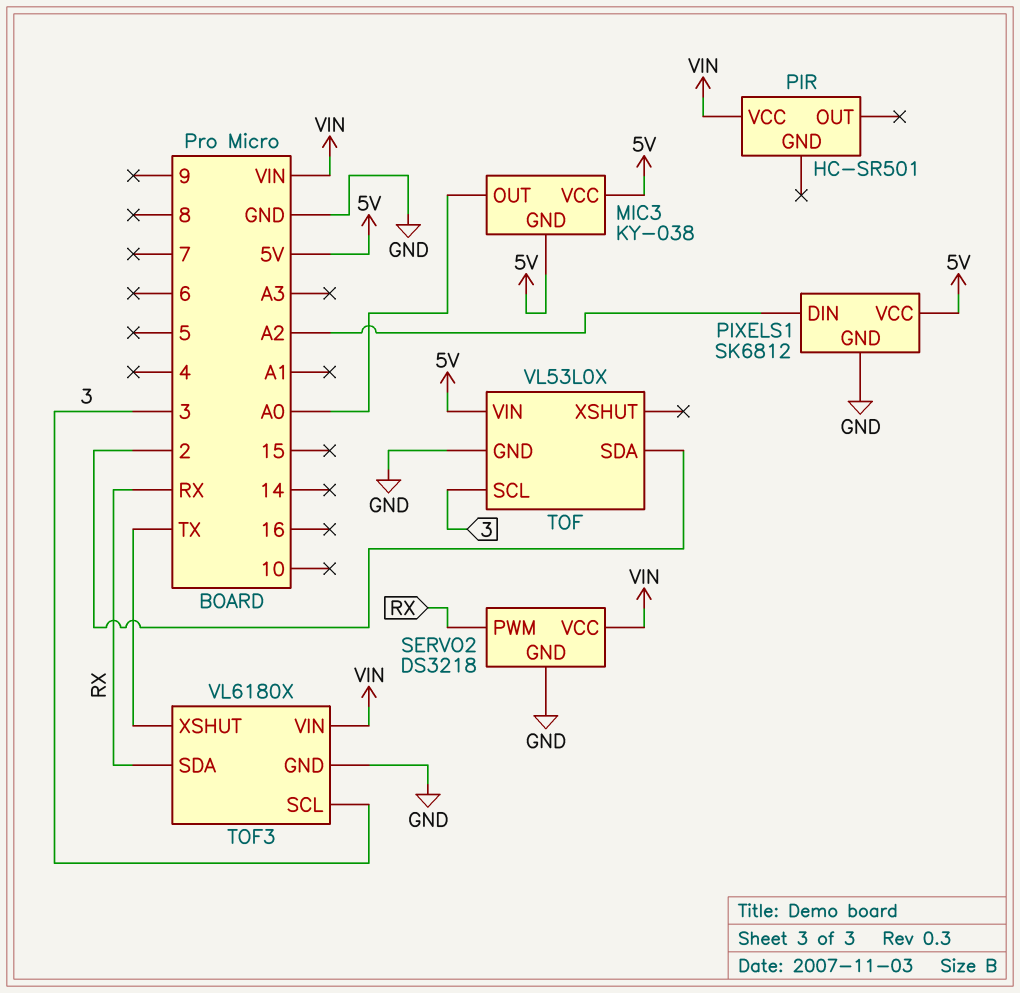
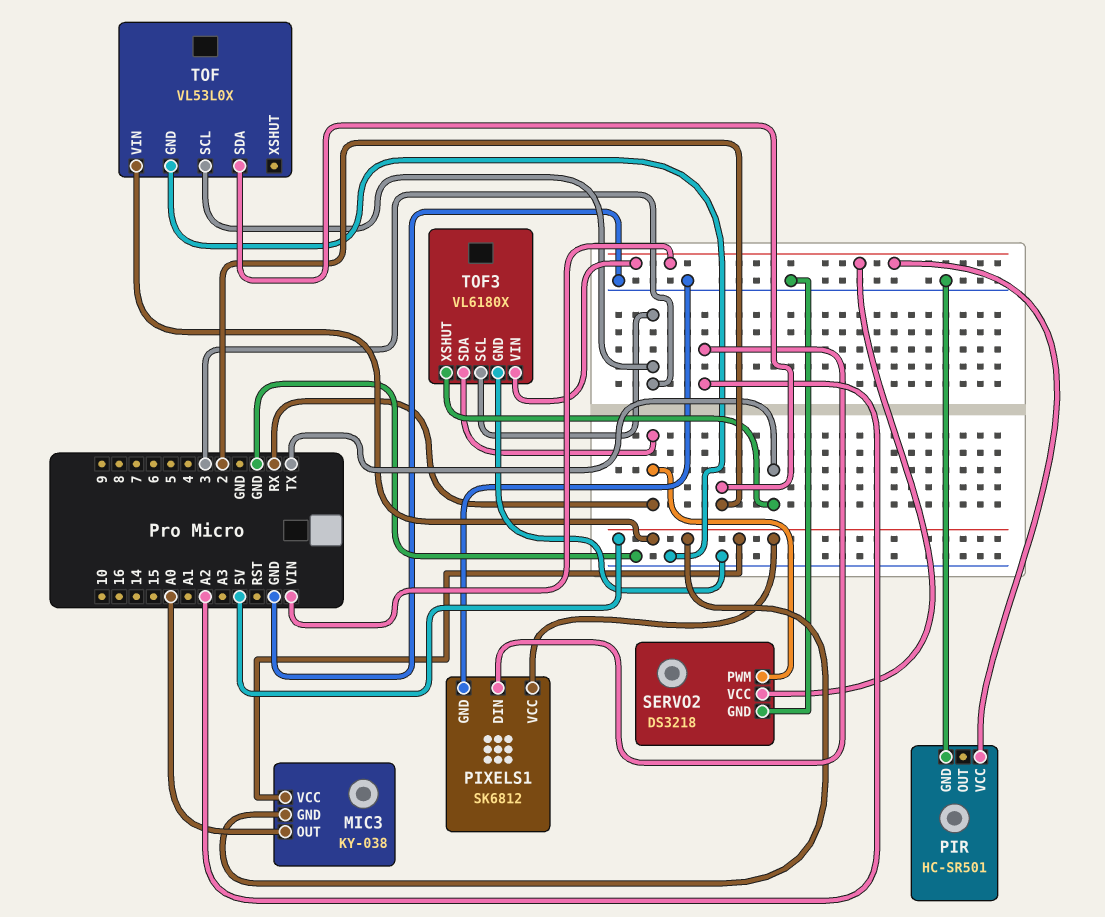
PIR pin GND: none -> GND

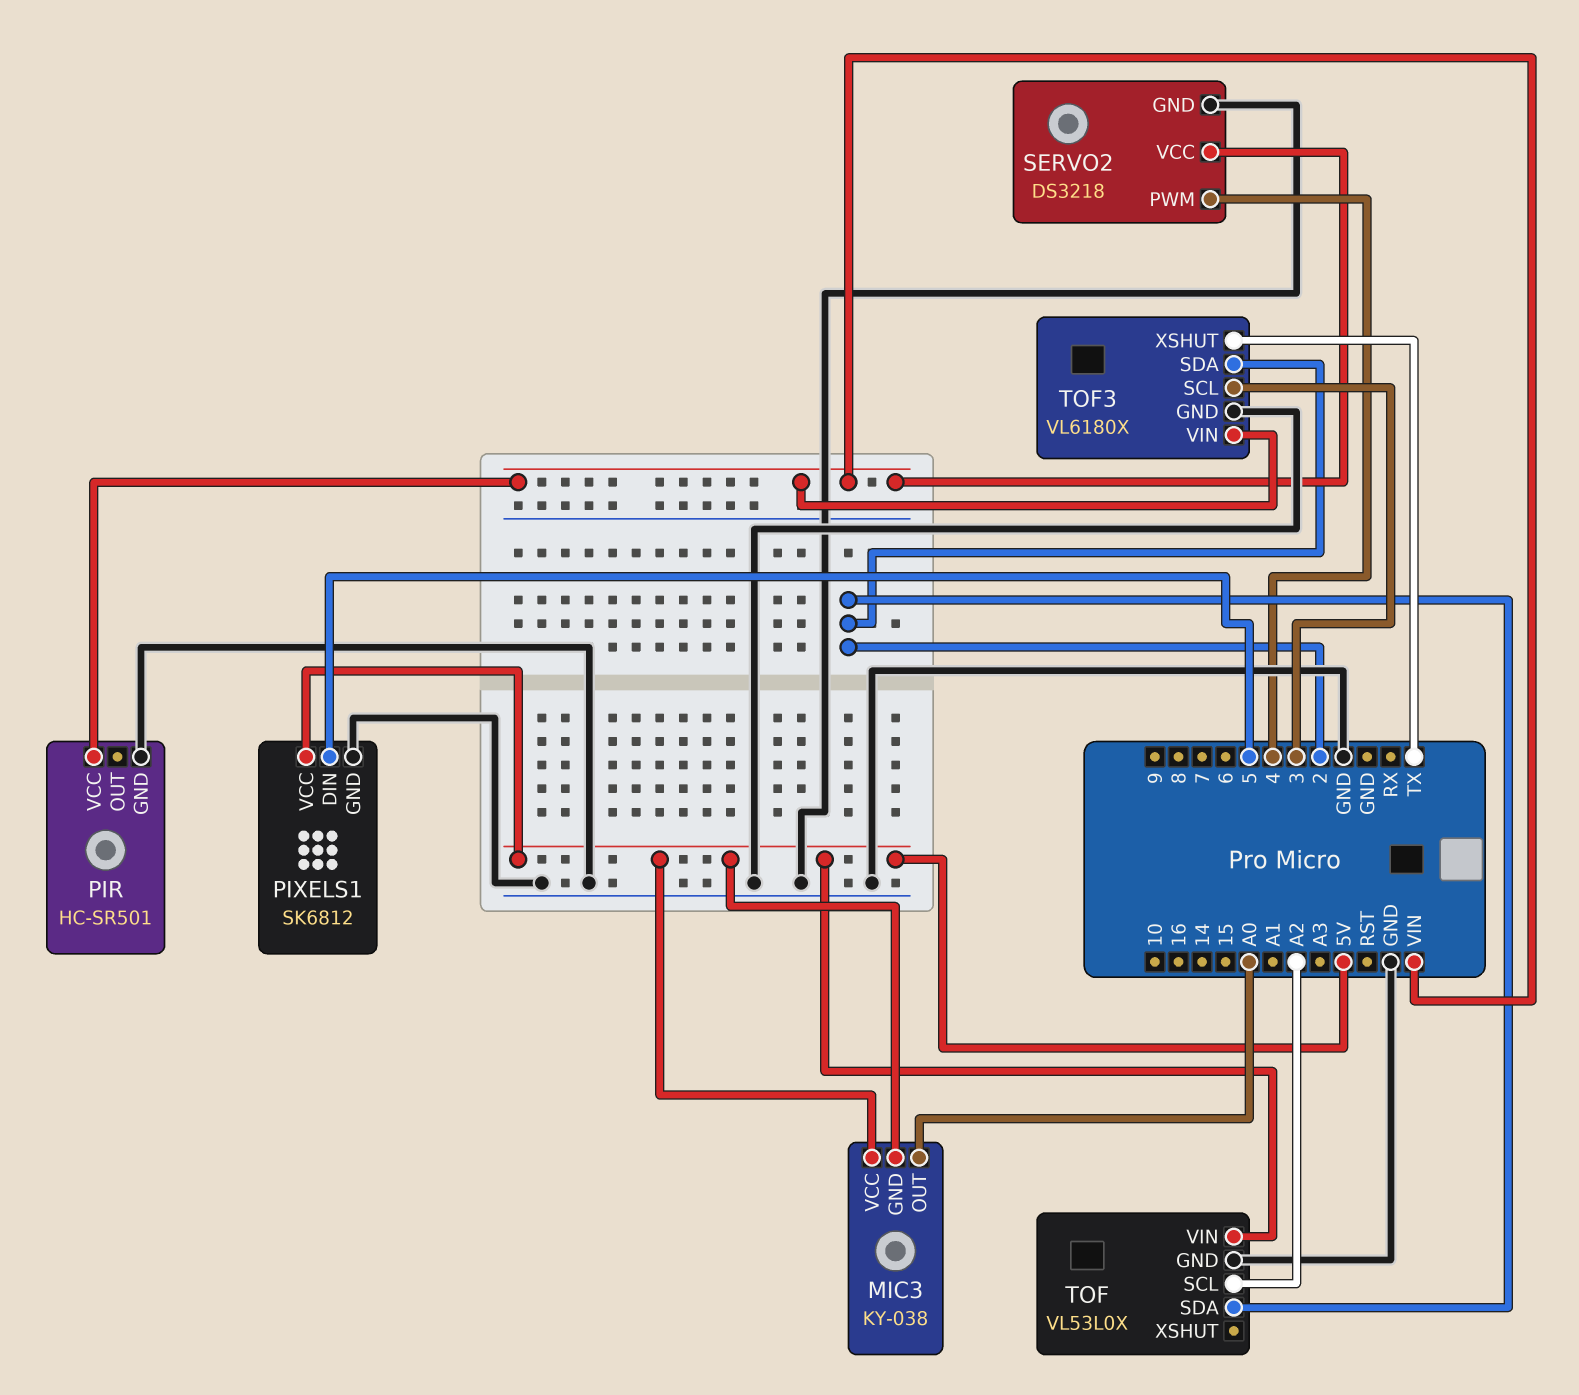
PIXELS1 pin DIN: A2 -> 5
SERVO2 pin PWM: RX -> 4
TOF pin SCL: 3 -> A2
TOF3 pin SDA: RX -> 2

